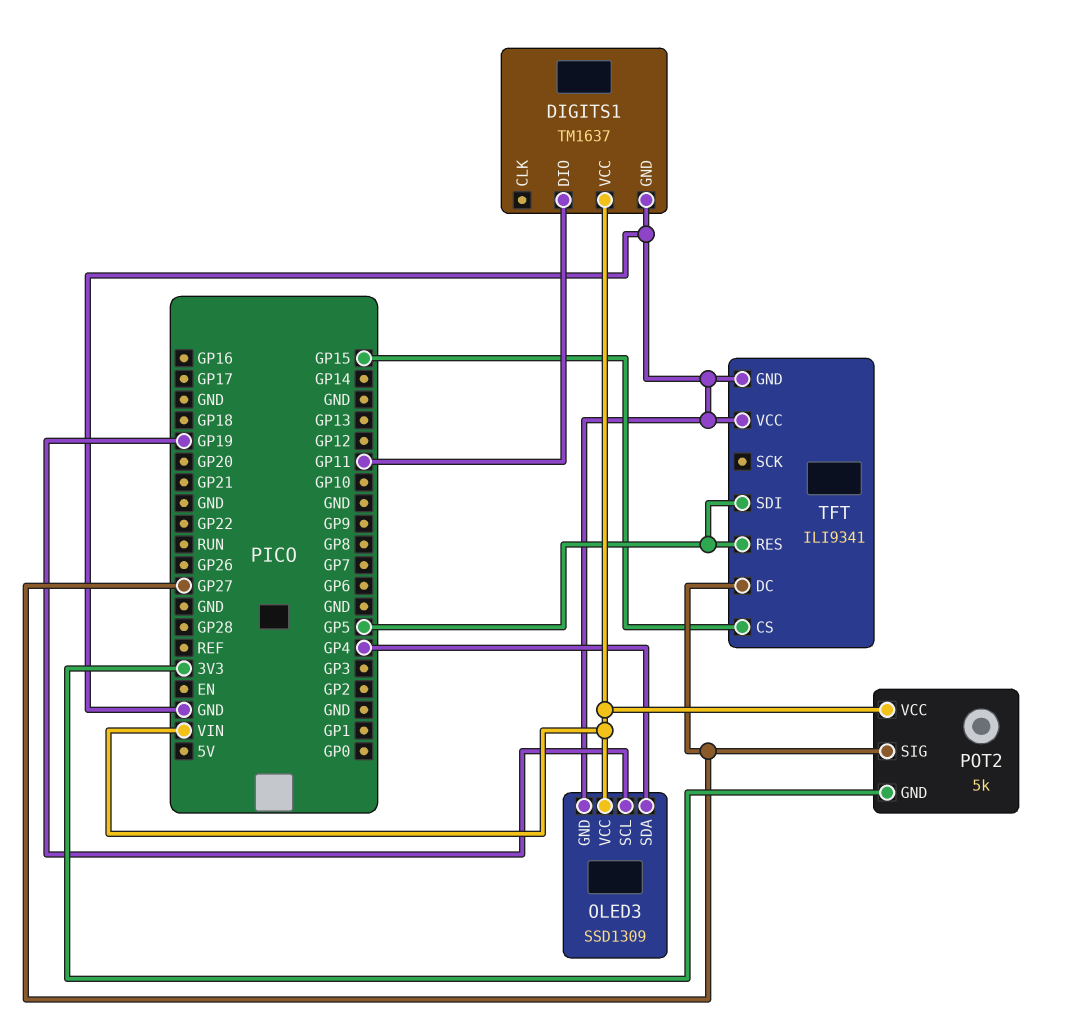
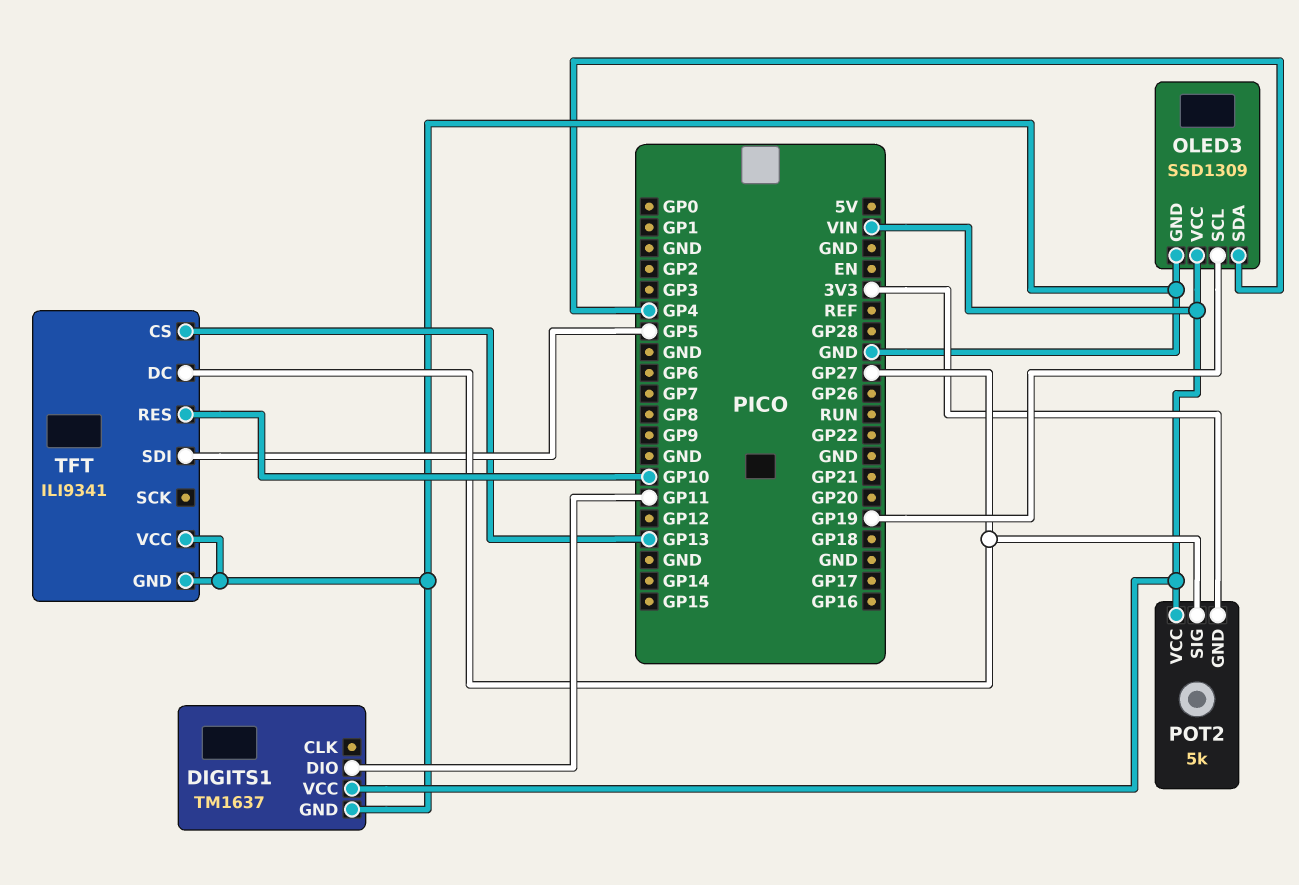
TFT pin CS: GP15 -> GP13
TFT pin RES: GP5 -> GP10

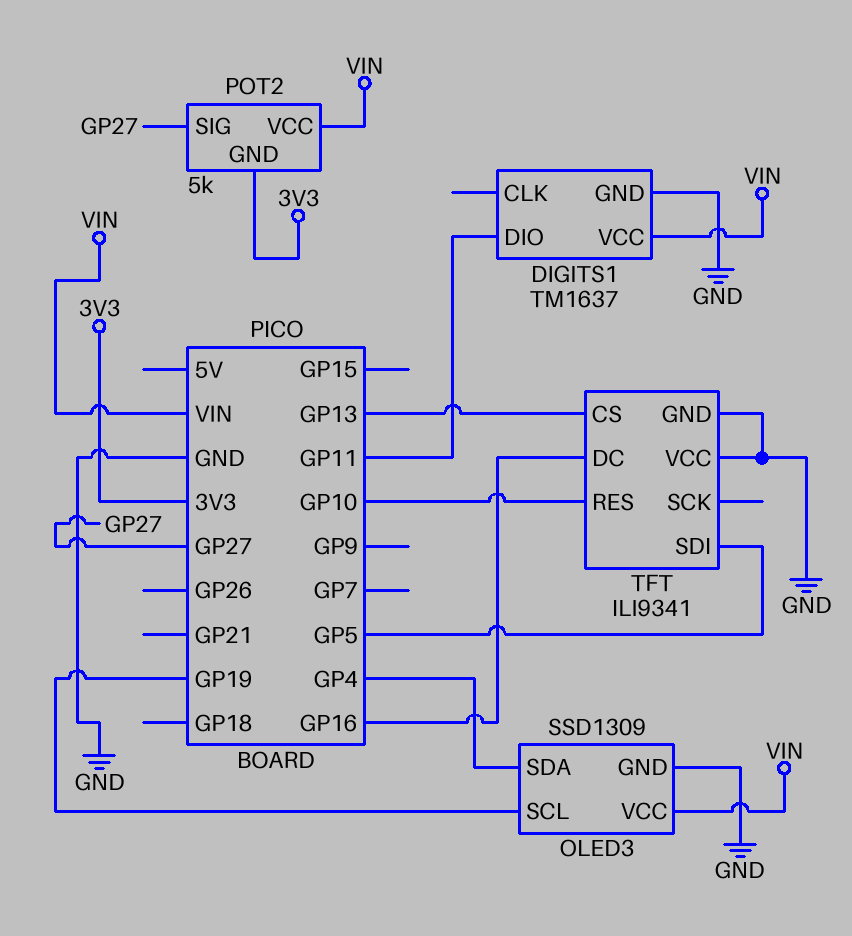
TFT pin DC: GP27 -> GP16

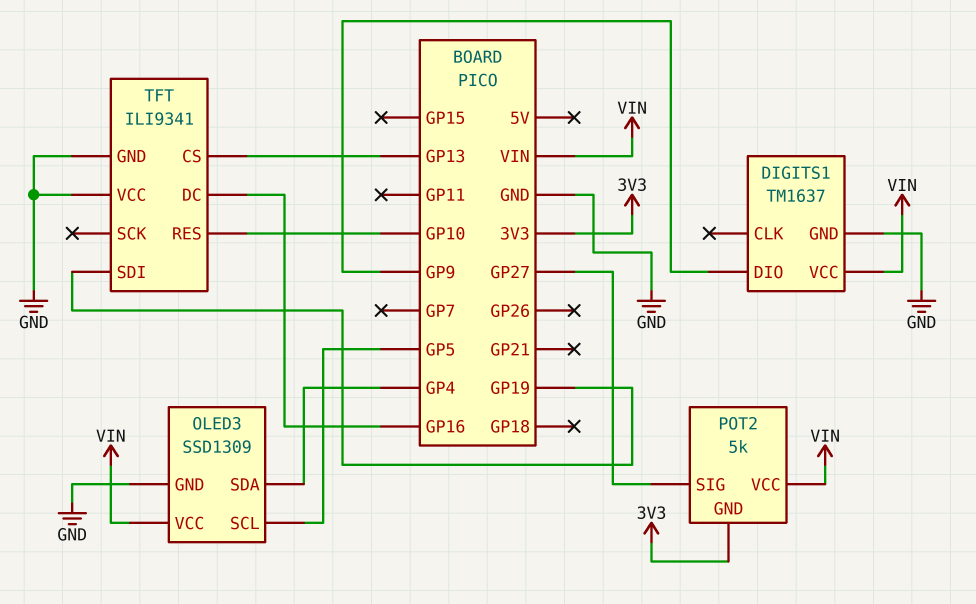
DIGITS1 pin DIO: GP11 -> GP9
OLED3 pin SCL: GP19 -> GP5
TFT pin SDI: GP5 -> GP19

